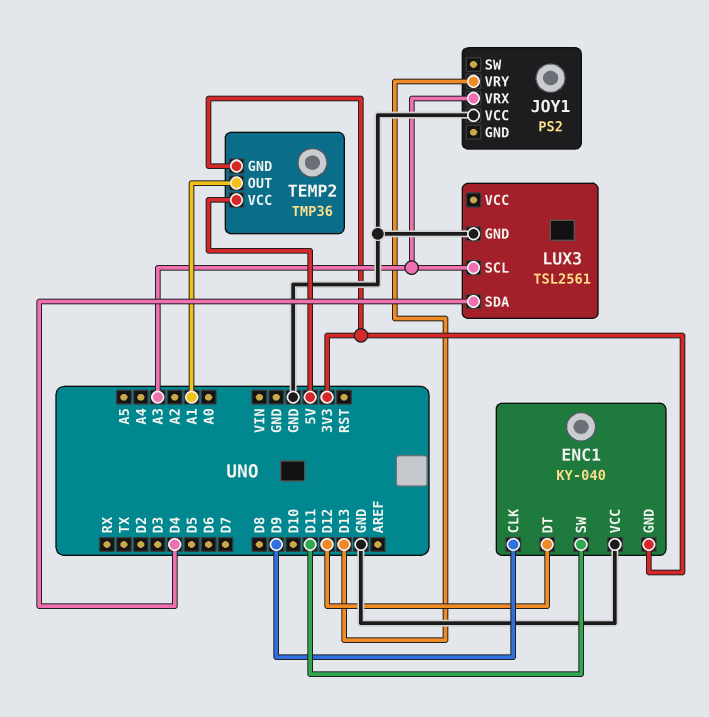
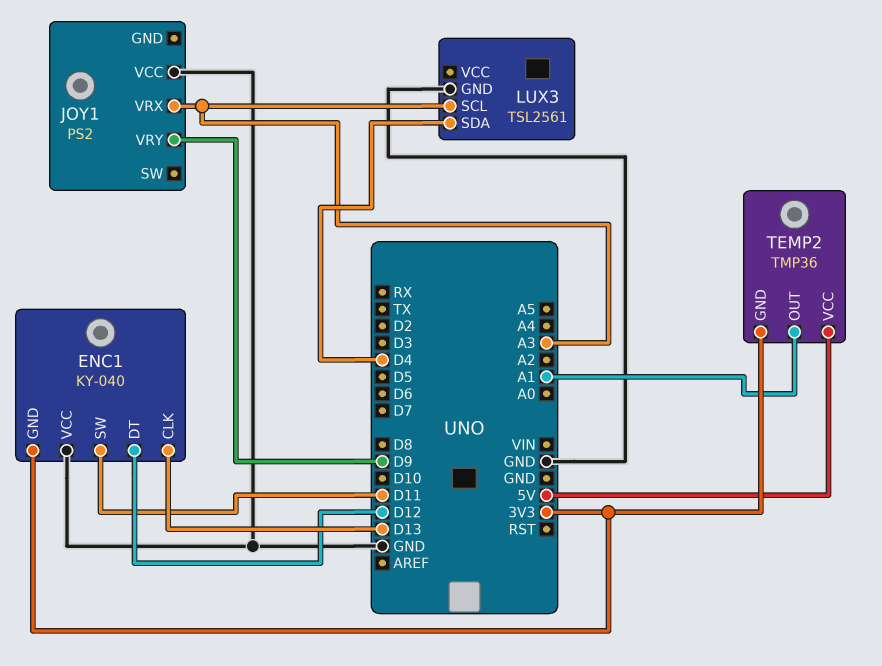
ENC1 pin CLK: D9 -> D13
JOY1 pin VRY: D13 -> D9

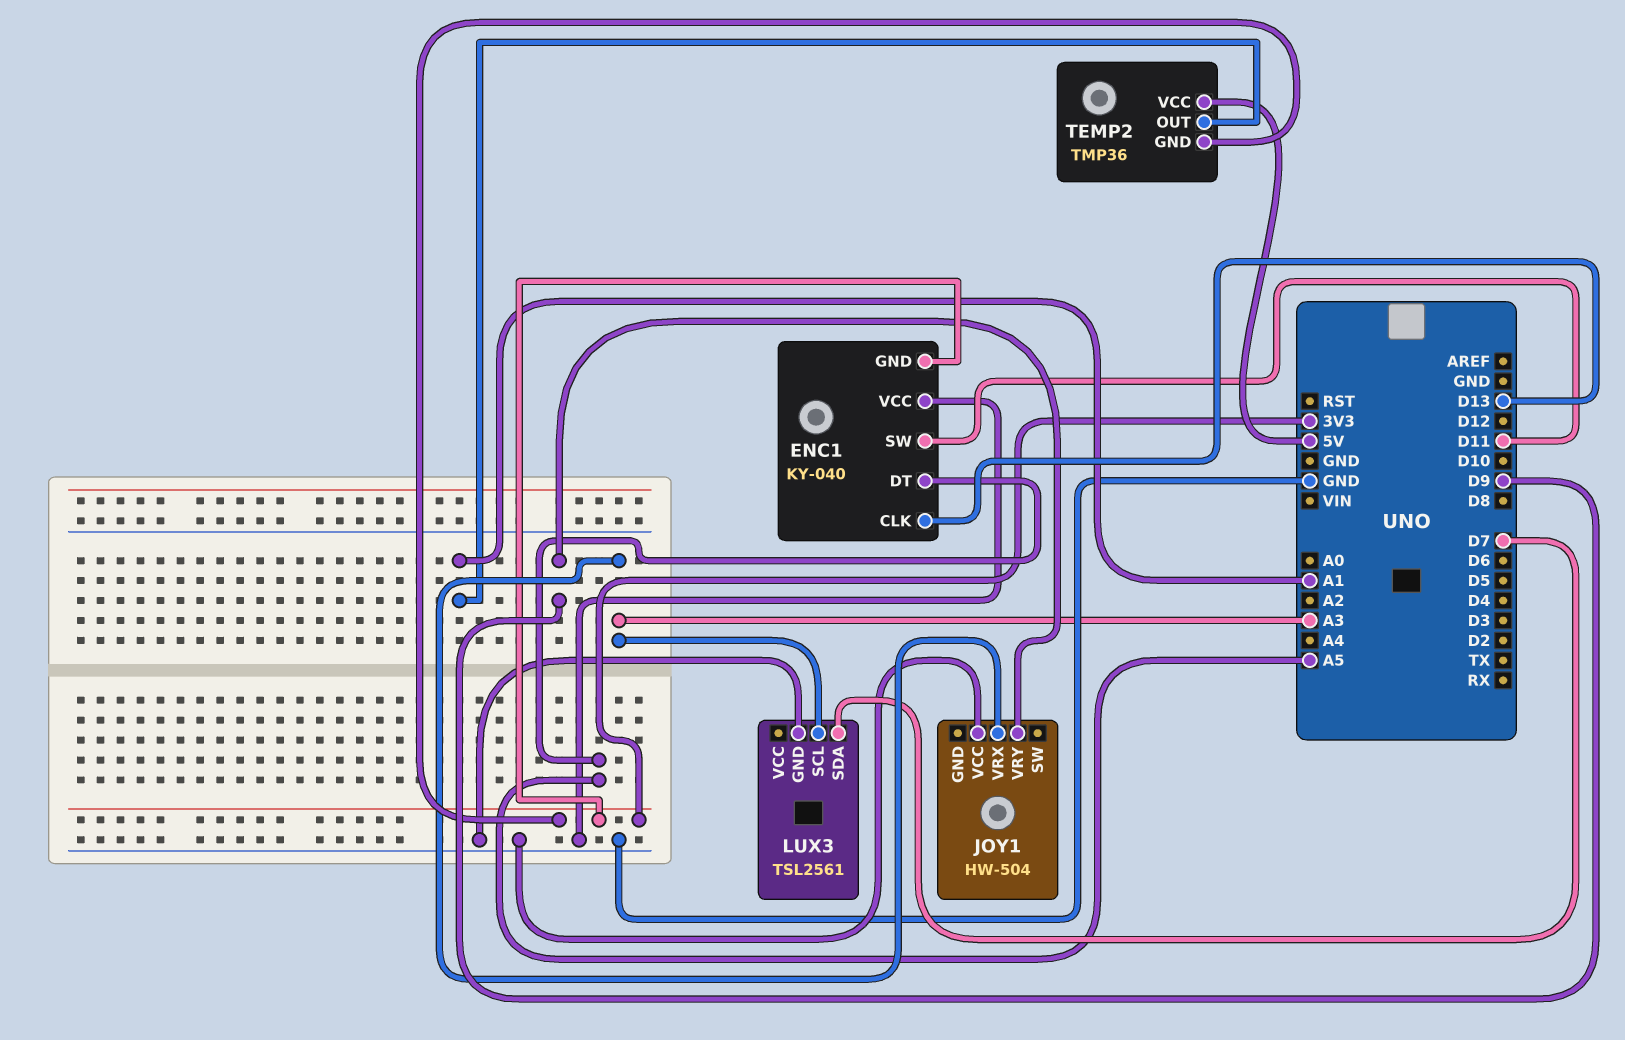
ENC1 pin DT: D12 -> A5
JOY1: PS2 -> HW-504
LUX3 pin SDA: D4 -> D7

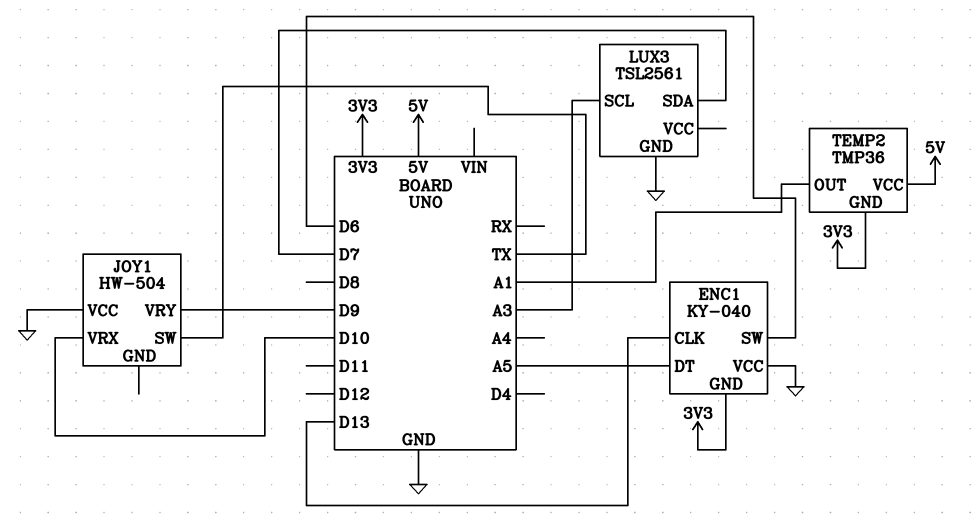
ENC1 pin SW: D11 -> D6
JOY1 pin SW: none -> TX
JOY1 pin VRX: A3 -> D10

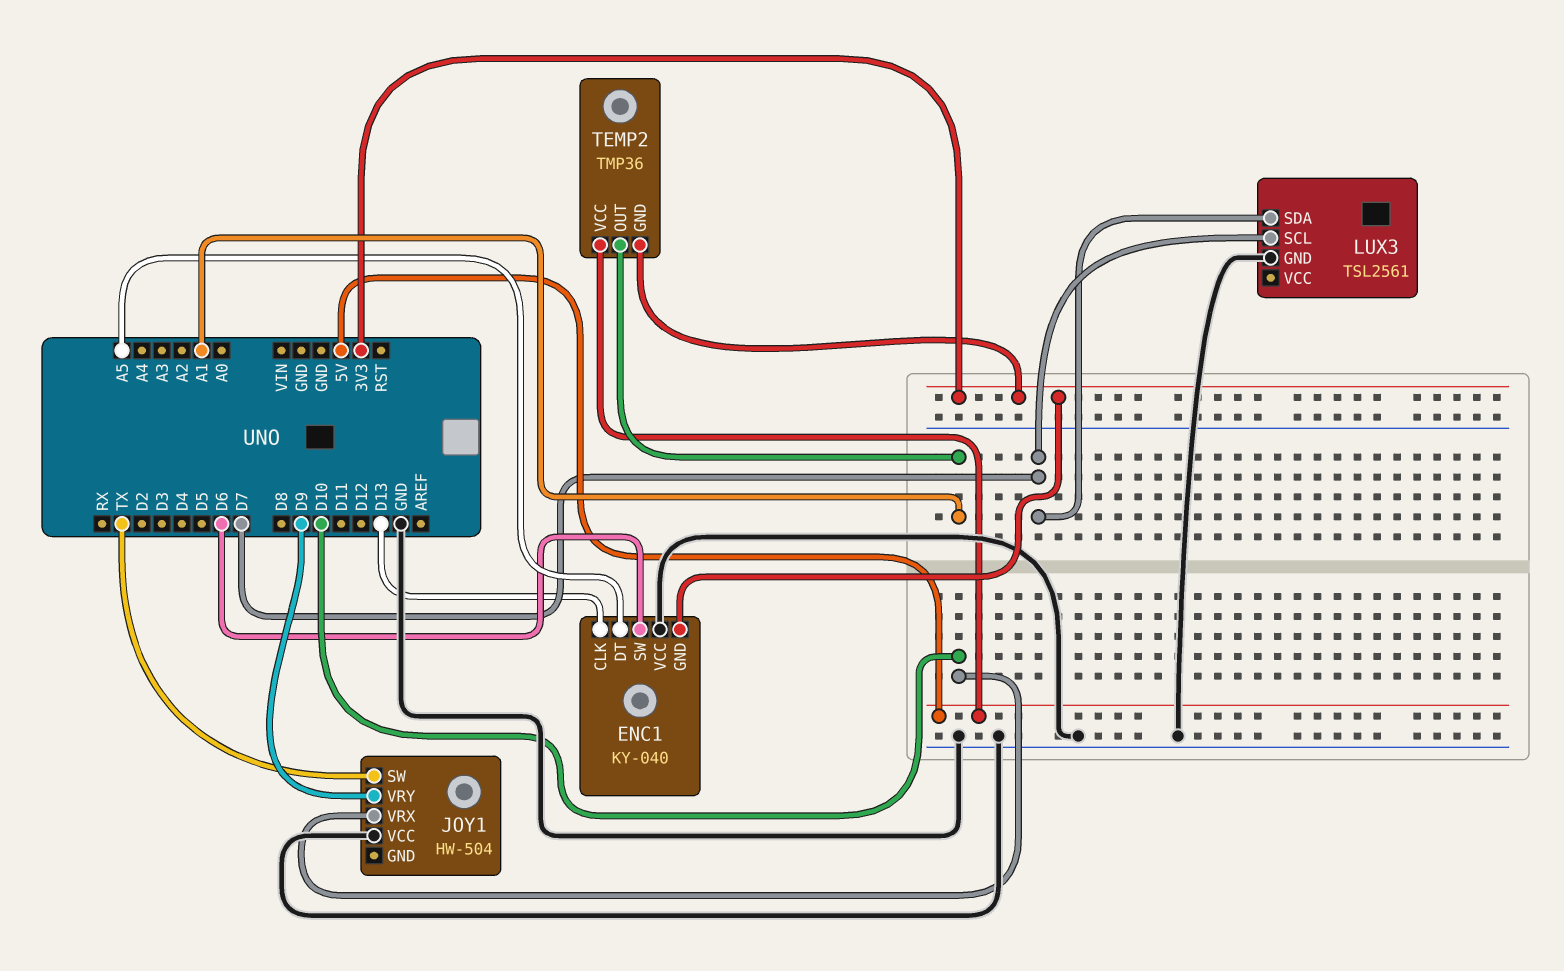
LUX3 pin SCL: A3 -> D7

